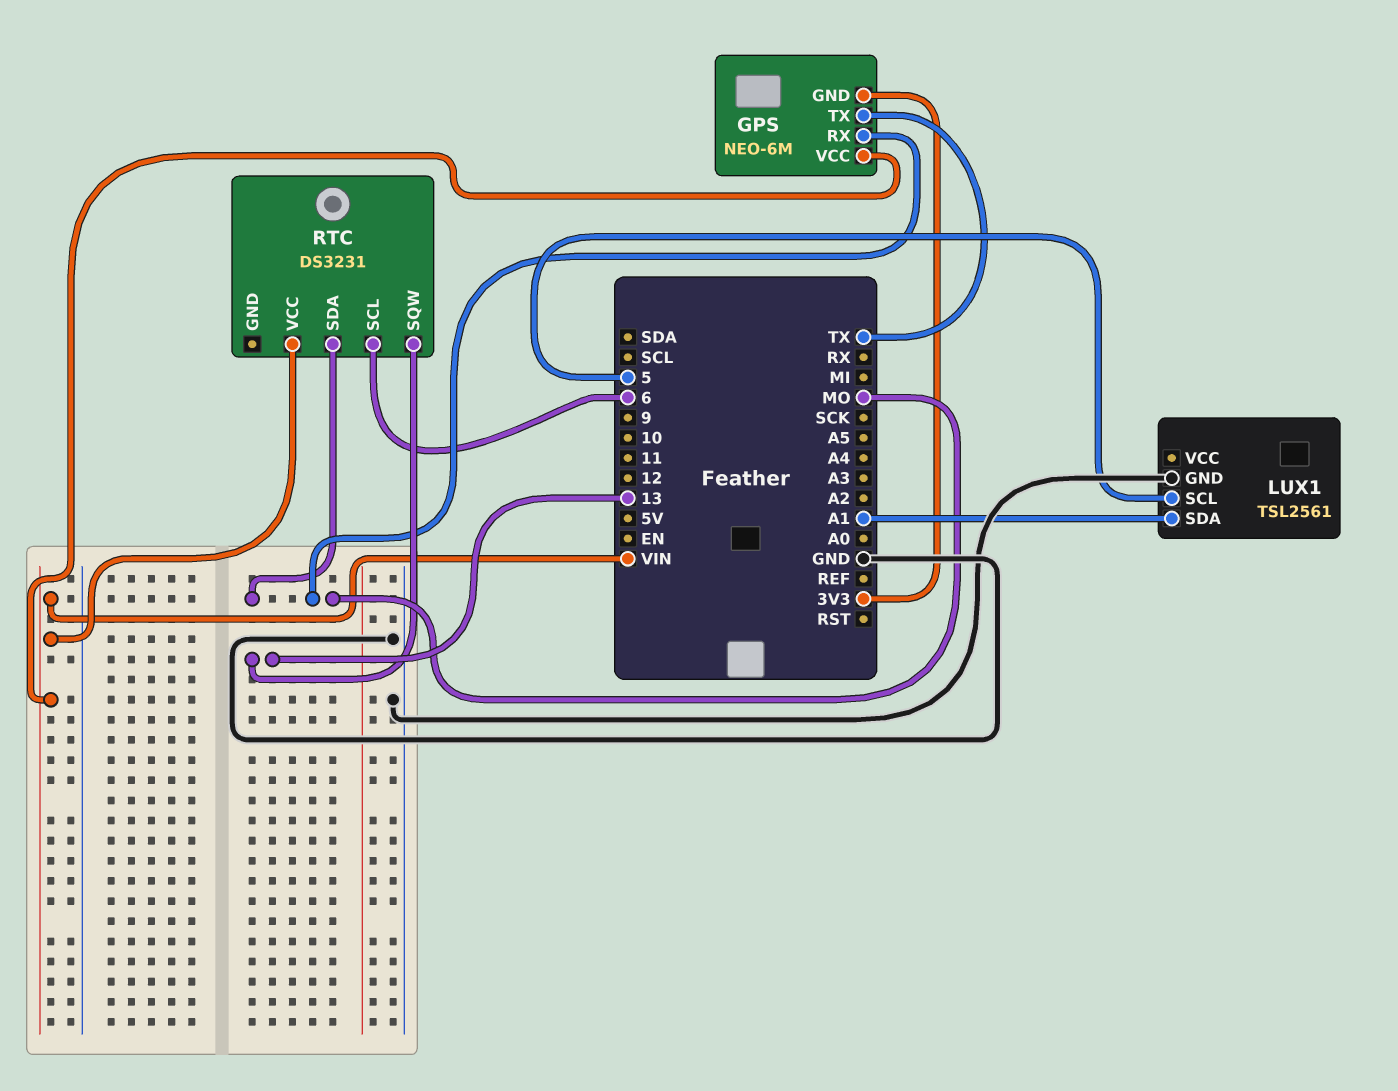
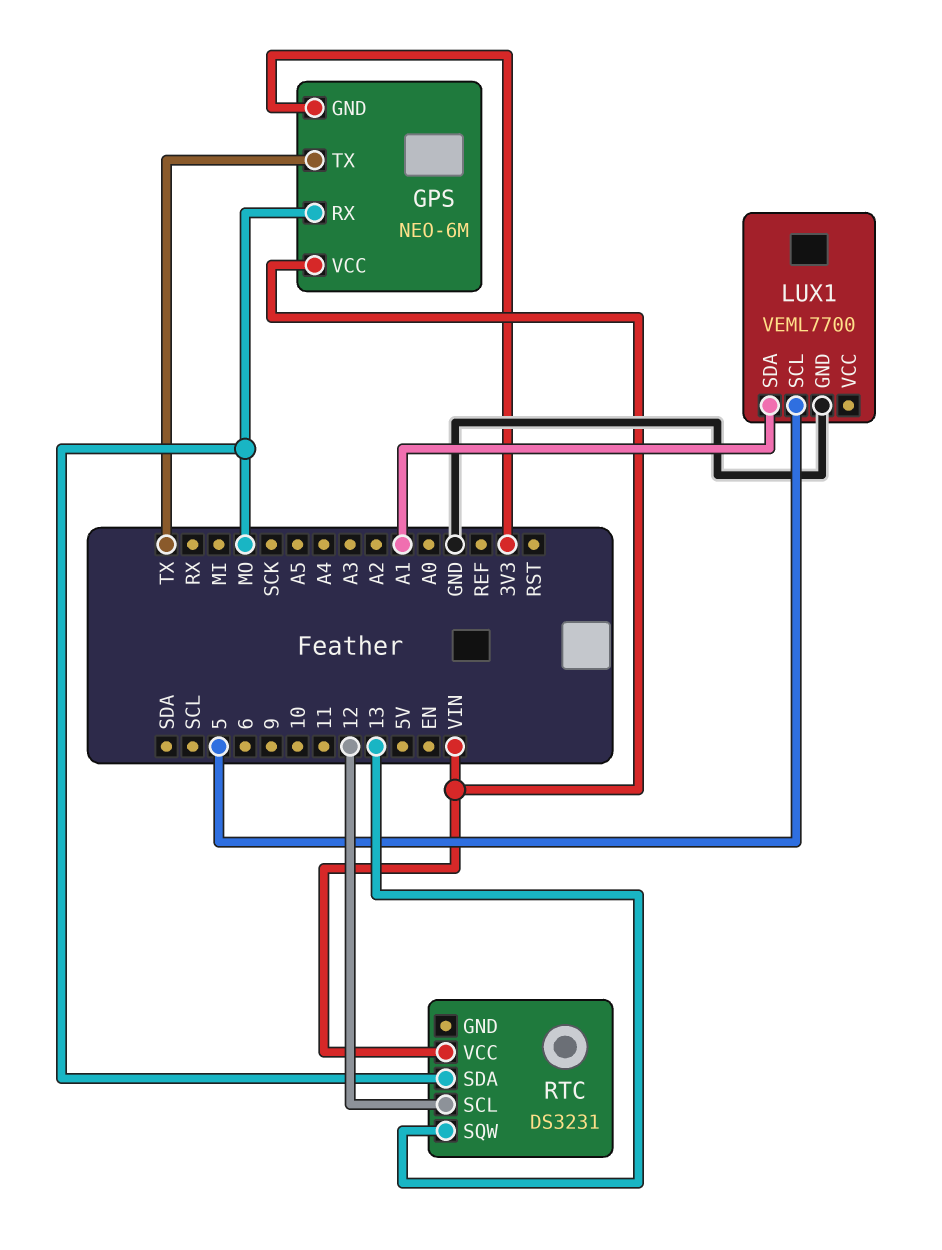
LUX1: TSL2561 -> VEML7700
RTC pin SCL: 6 -> 12

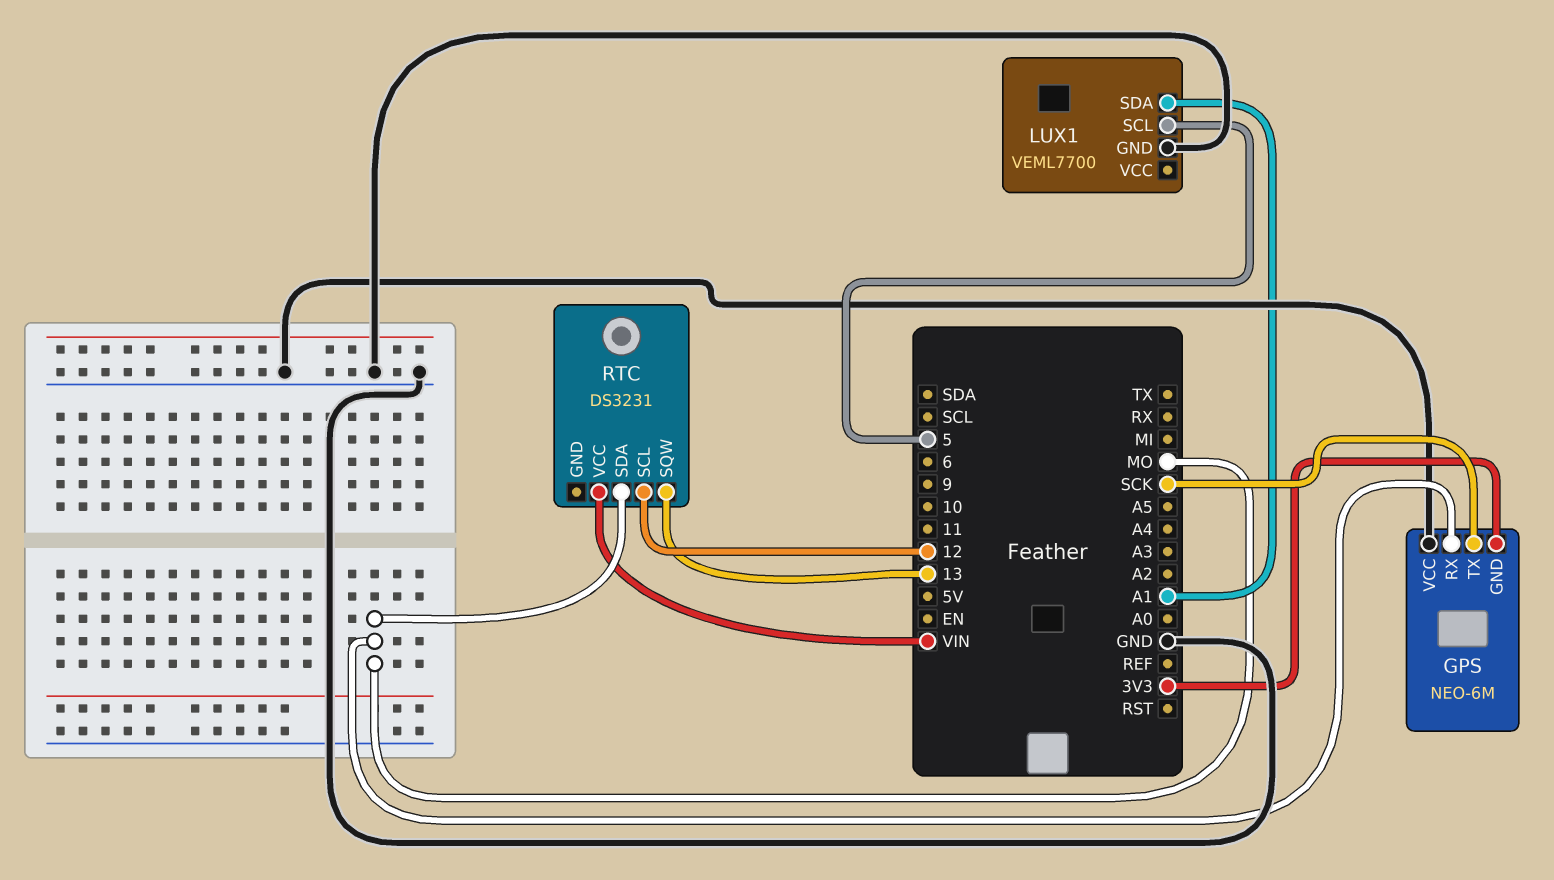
GPS pin TX: TX -> SCK
GPS pin VCC: VIN -> GND

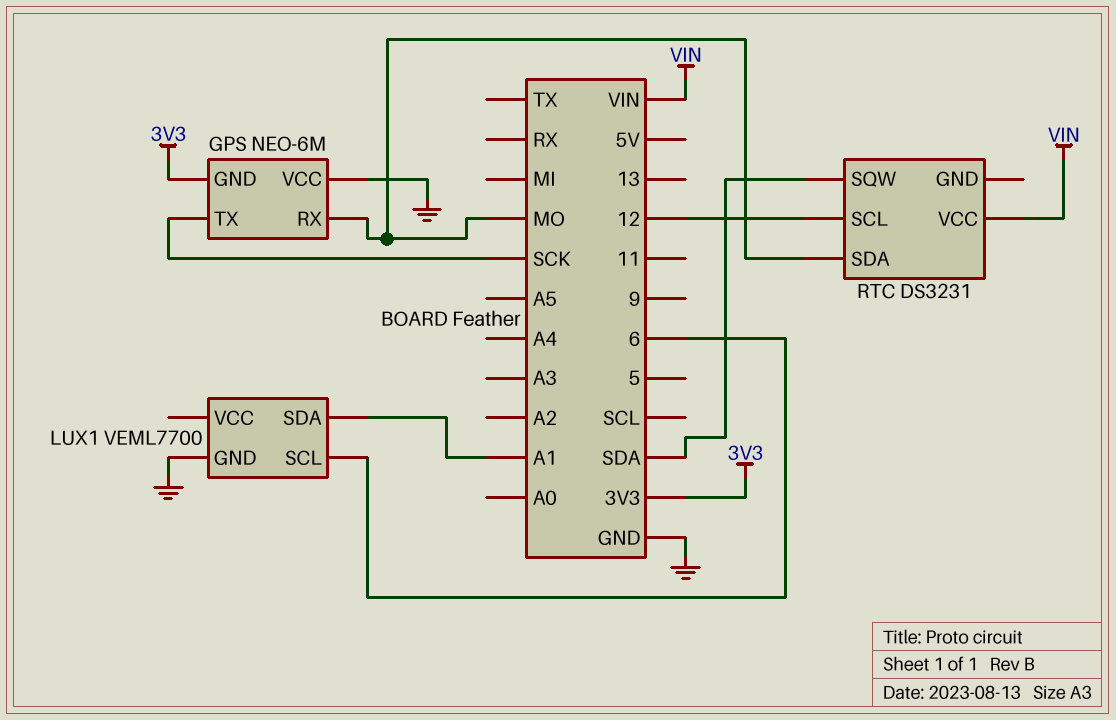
LUX1 pin SCL: 5 -> 6
RTC pin SQW: 13 -> SDA

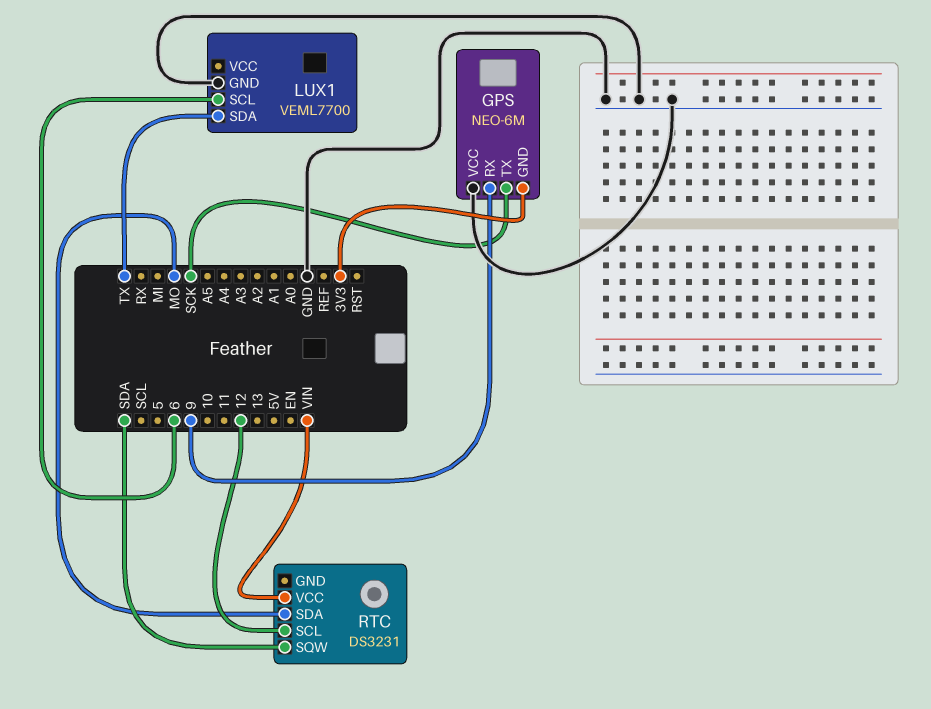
GPS pin RX: MO -> 9
LUX1 pin SDA: A1 -> TX

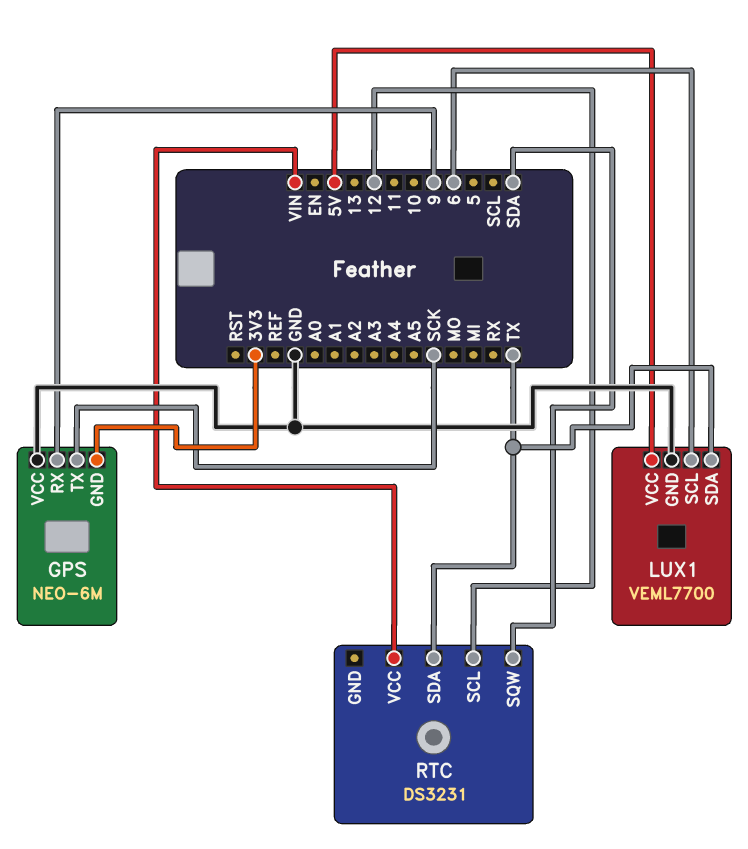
LUX1 pin VCC: none -> 5V
RTC pin SDA: MO -> TX

